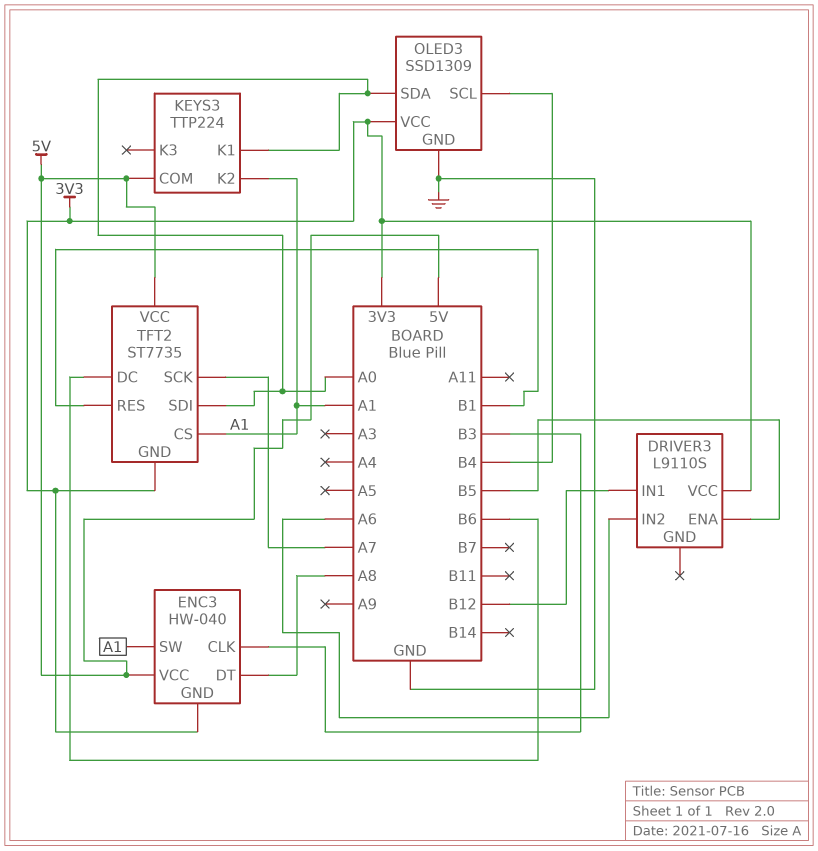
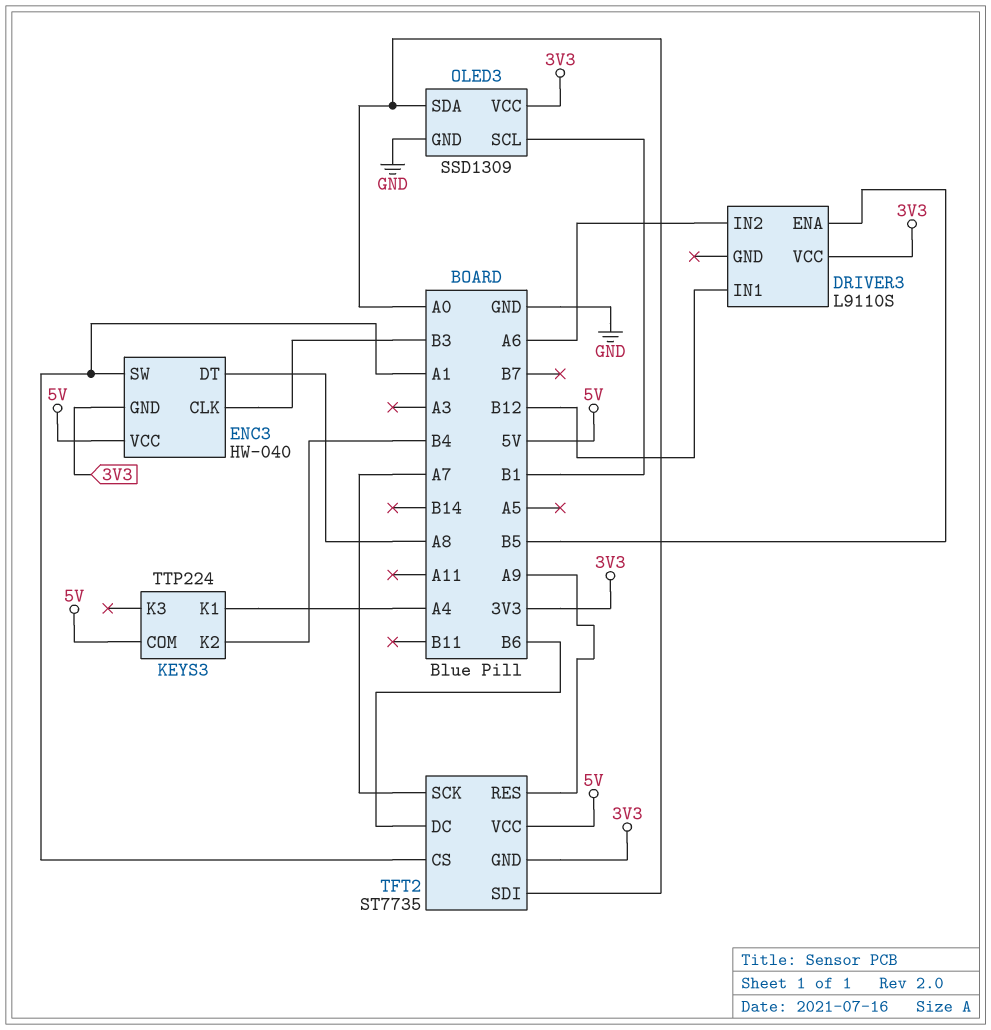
KEYS3 pin K1: A0 -> A4
KEYS3 pin K2: A1 -> B4
OLED3 pin SCL: B4 -> B1
TFT2 pin RES: B1 -> A9

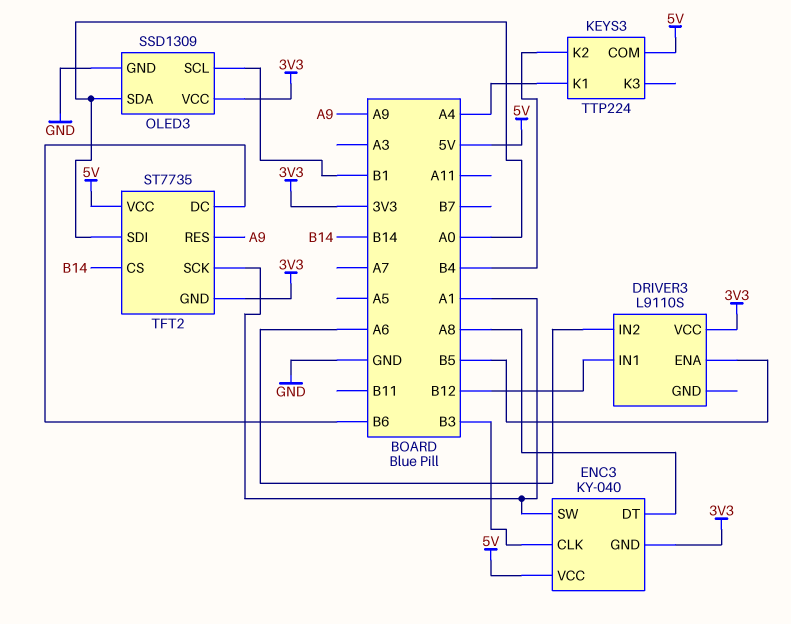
ENC3: HW-040 -> KY-040
TFT2 pin CS: A1 -> B14
TFT2 pin SCK: A7 -> A1

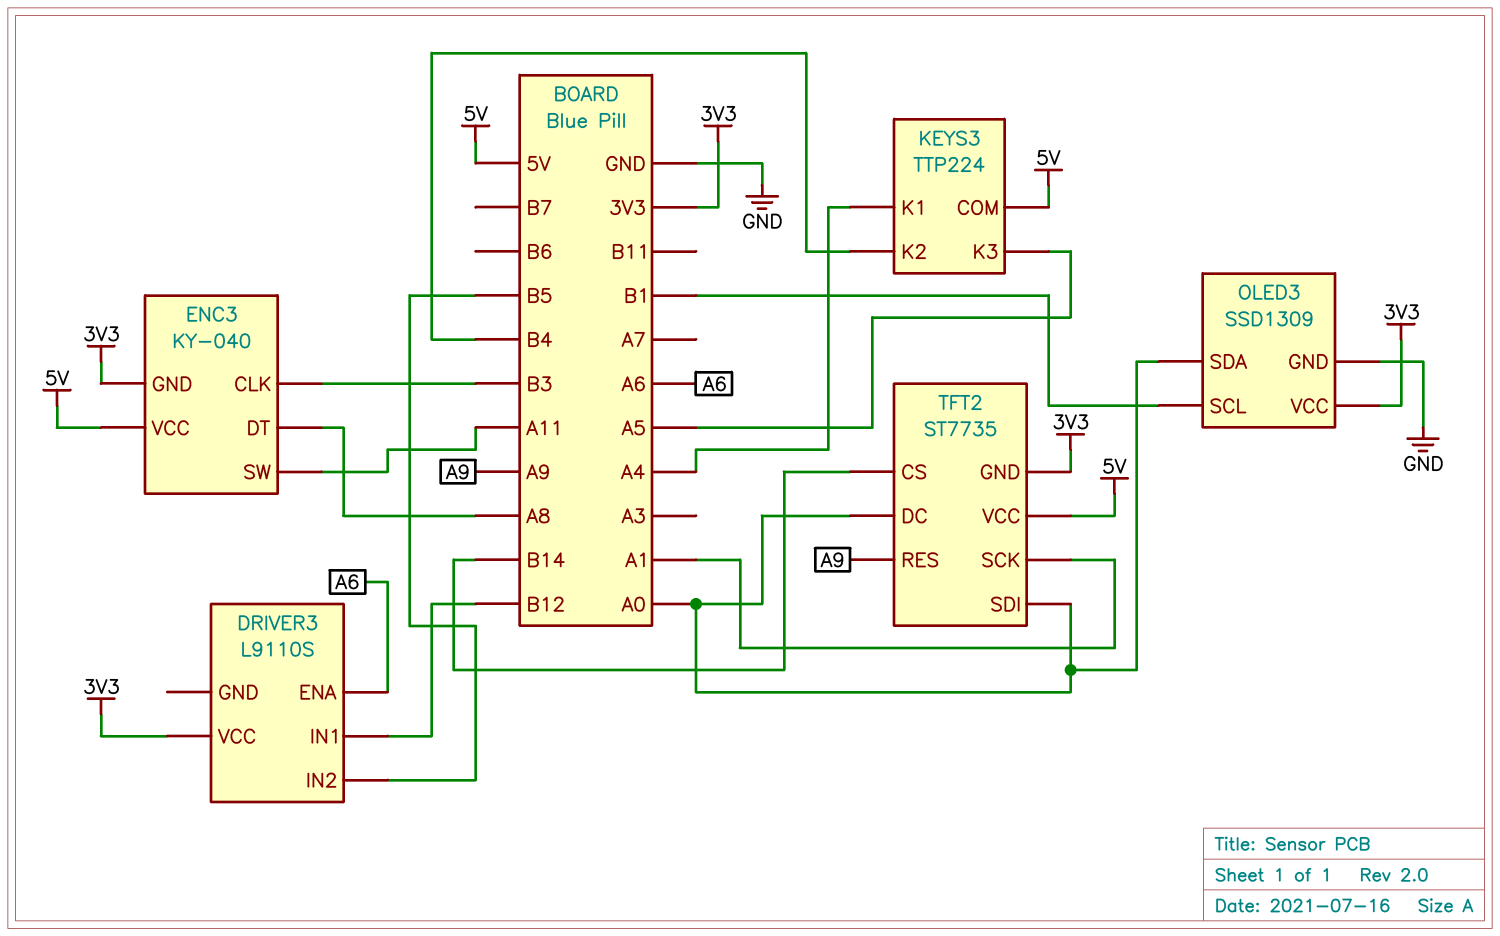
DRIVER3 pin ENA: B5 -> A6
DRIVER3 pin IN2: A6 -> B5
ENC3 pin SW: A1 -> A11
KEYS3 pin K3: none -> A5
TFT2 pin DC: B6 -> A0

